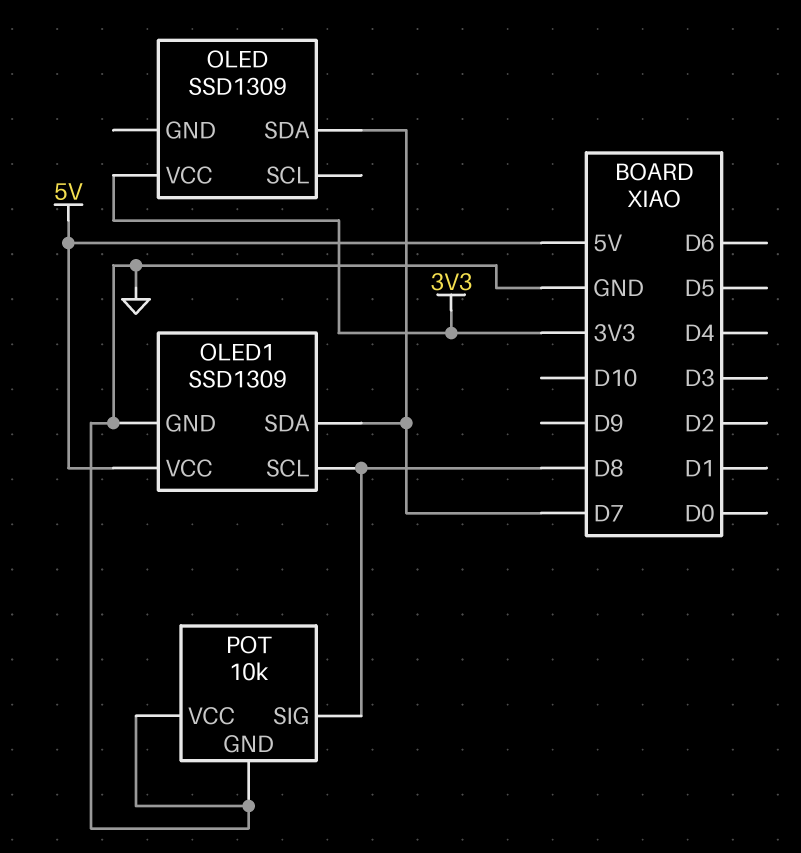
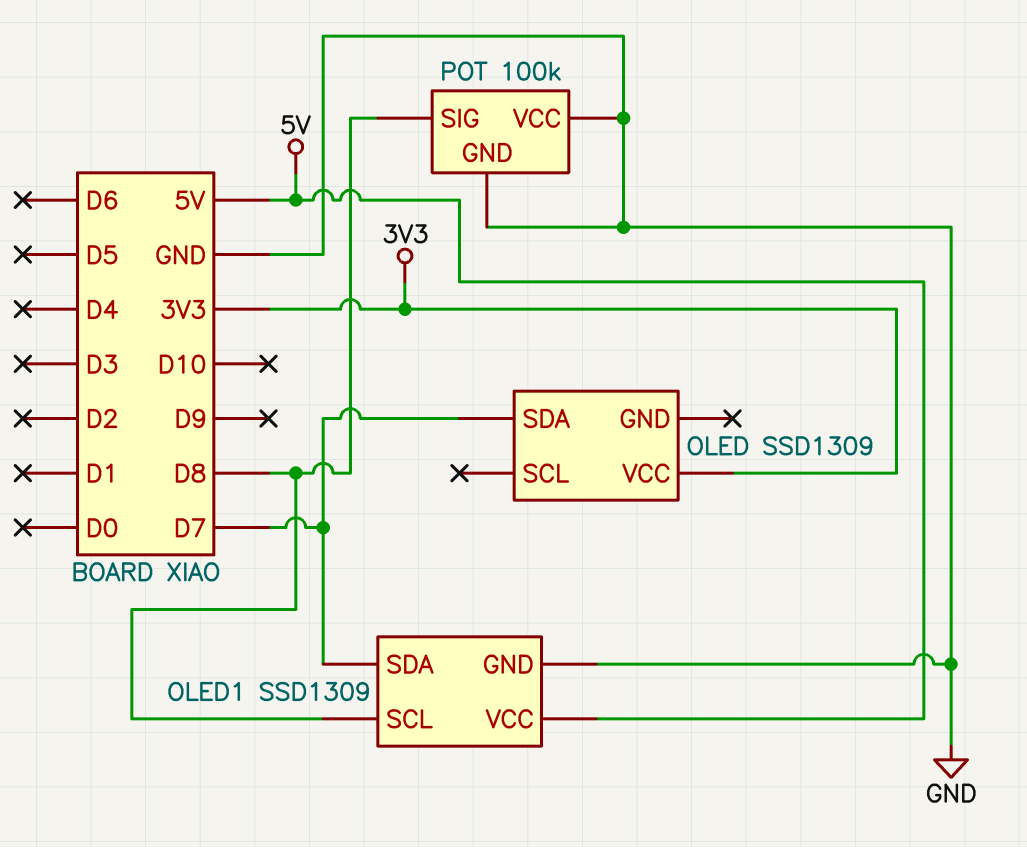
POT: 10k -> 100k

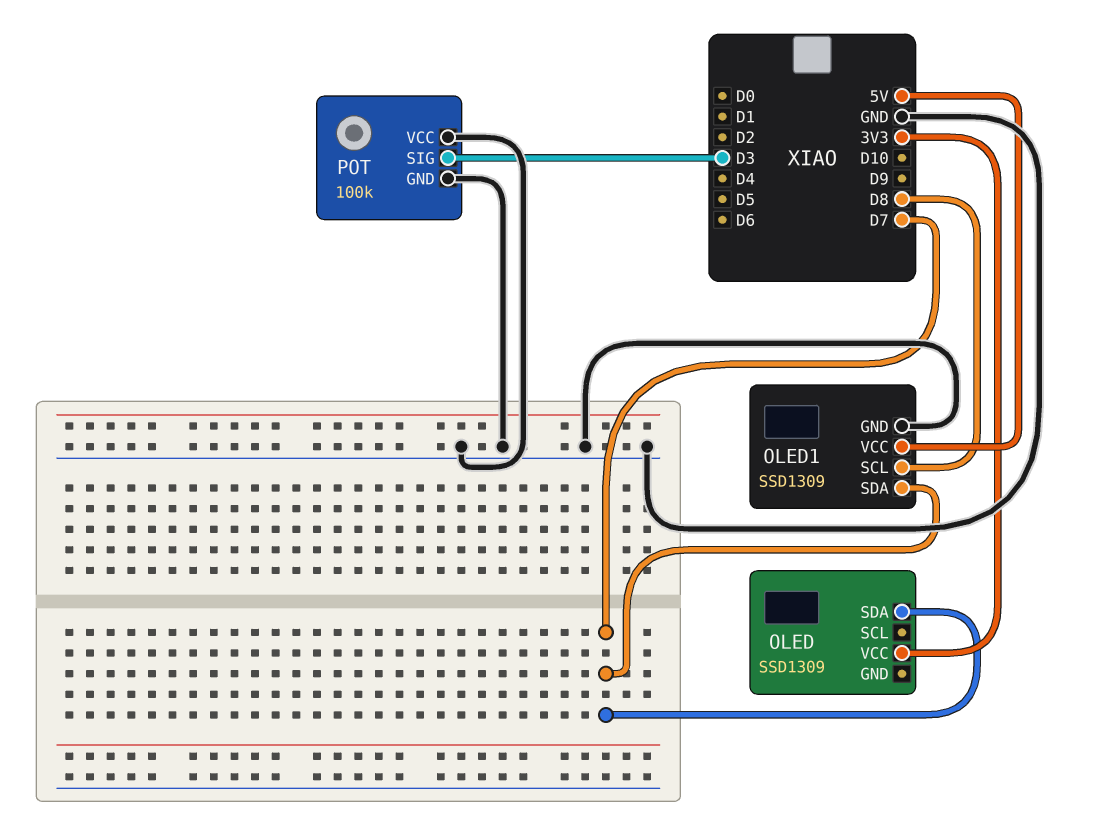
POT pin SIG: D8 -> D3

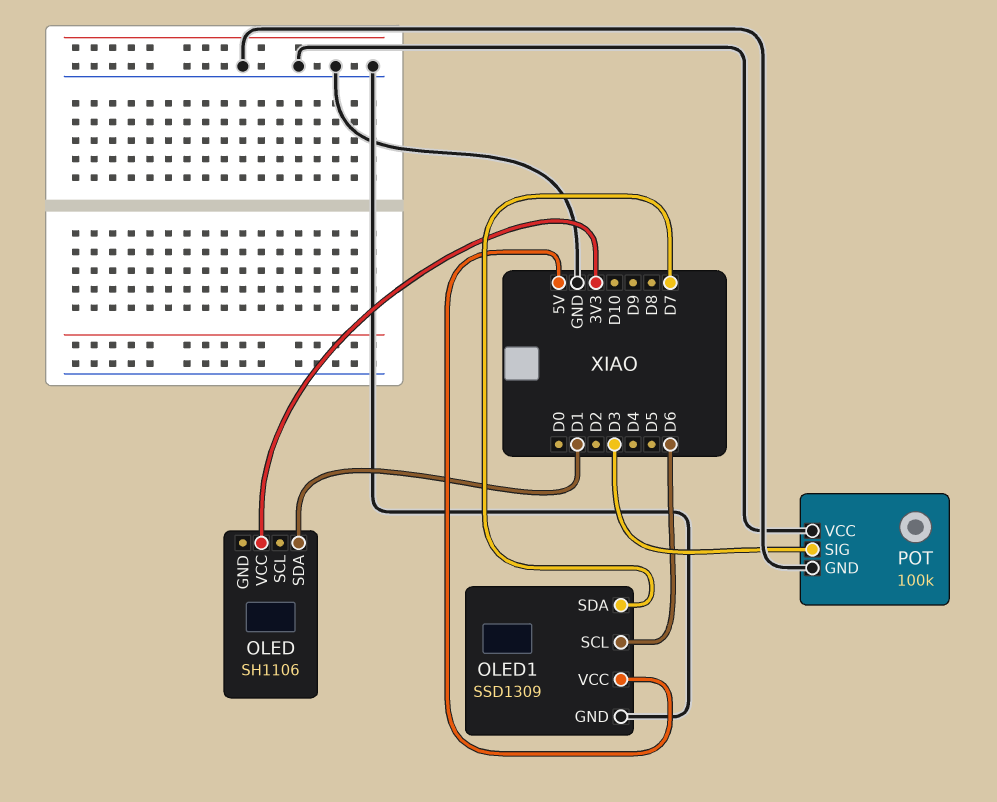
OLED: SSD1309 -> SH1106
OLED pin SDA: D7 -> D1
OLED1 pin SCL: D8 -> D6

